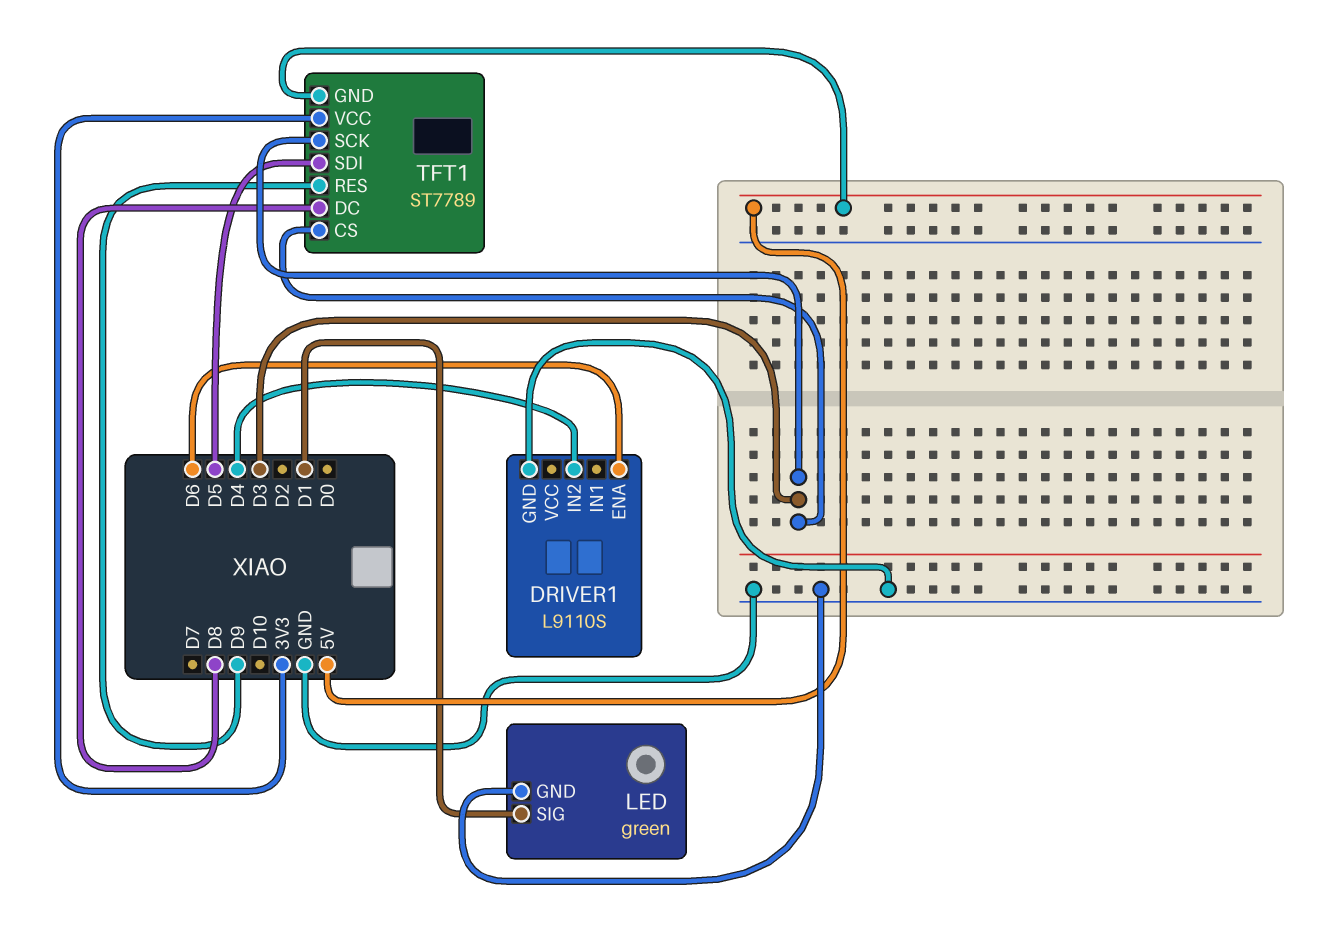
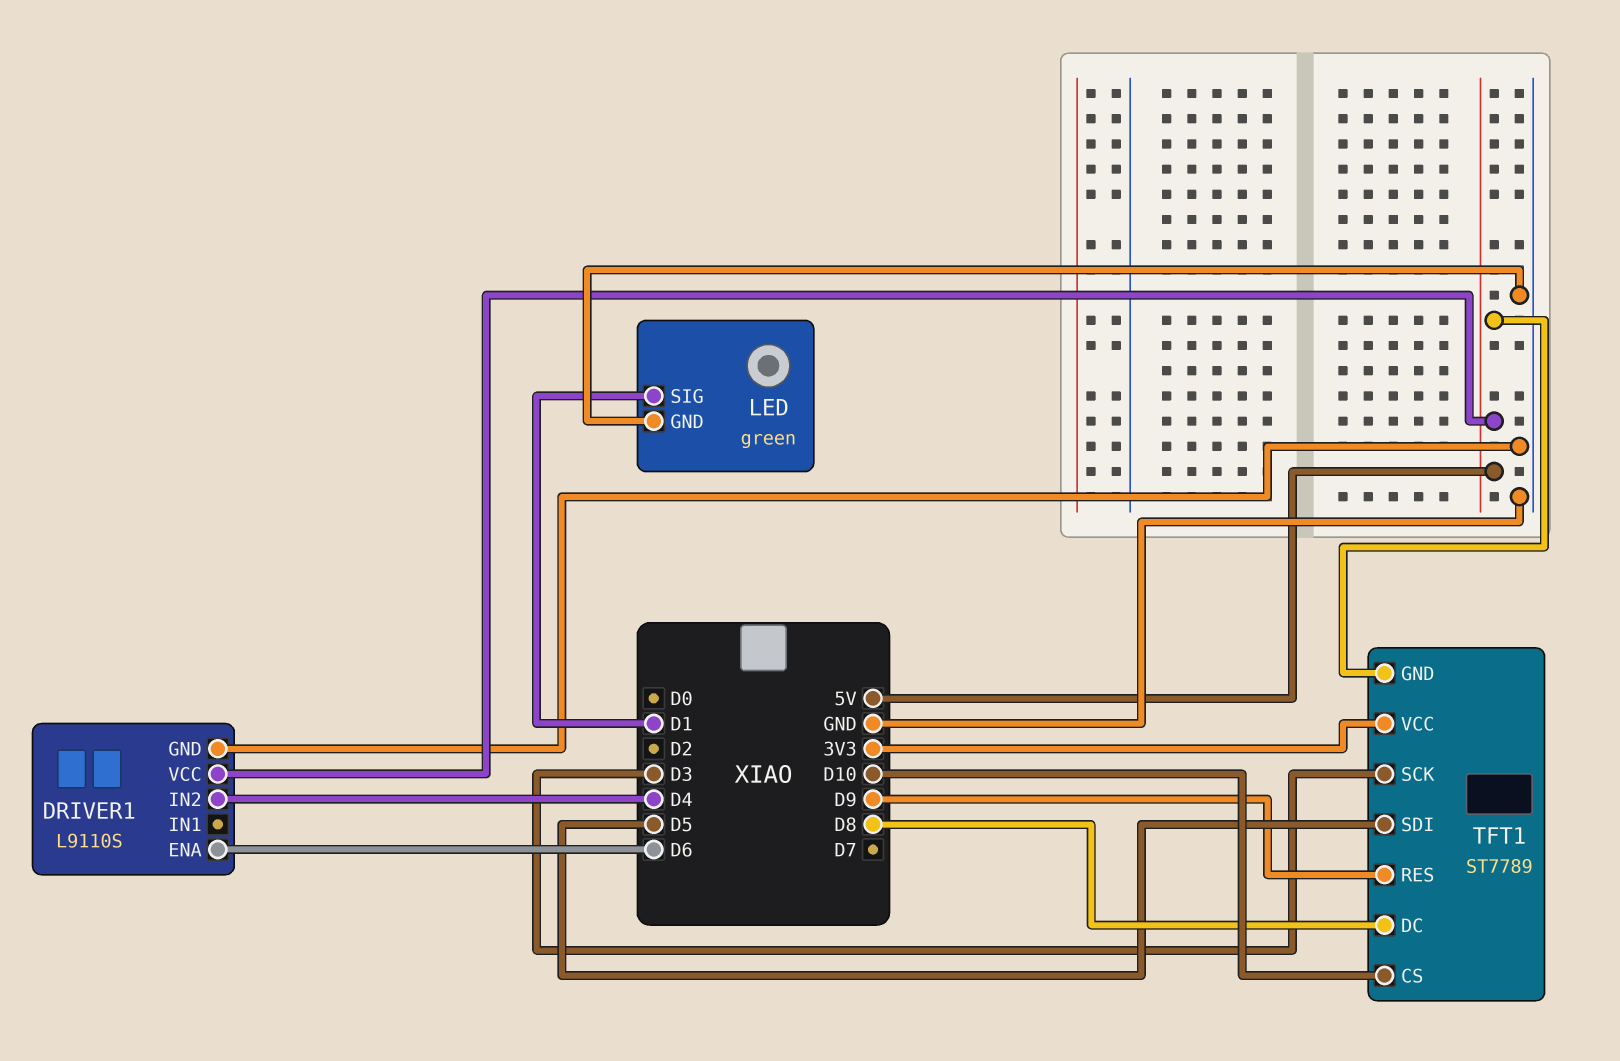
DRIVER1 pin VCC: none -> 5V
TFT1 pin CS: D3 -> D10

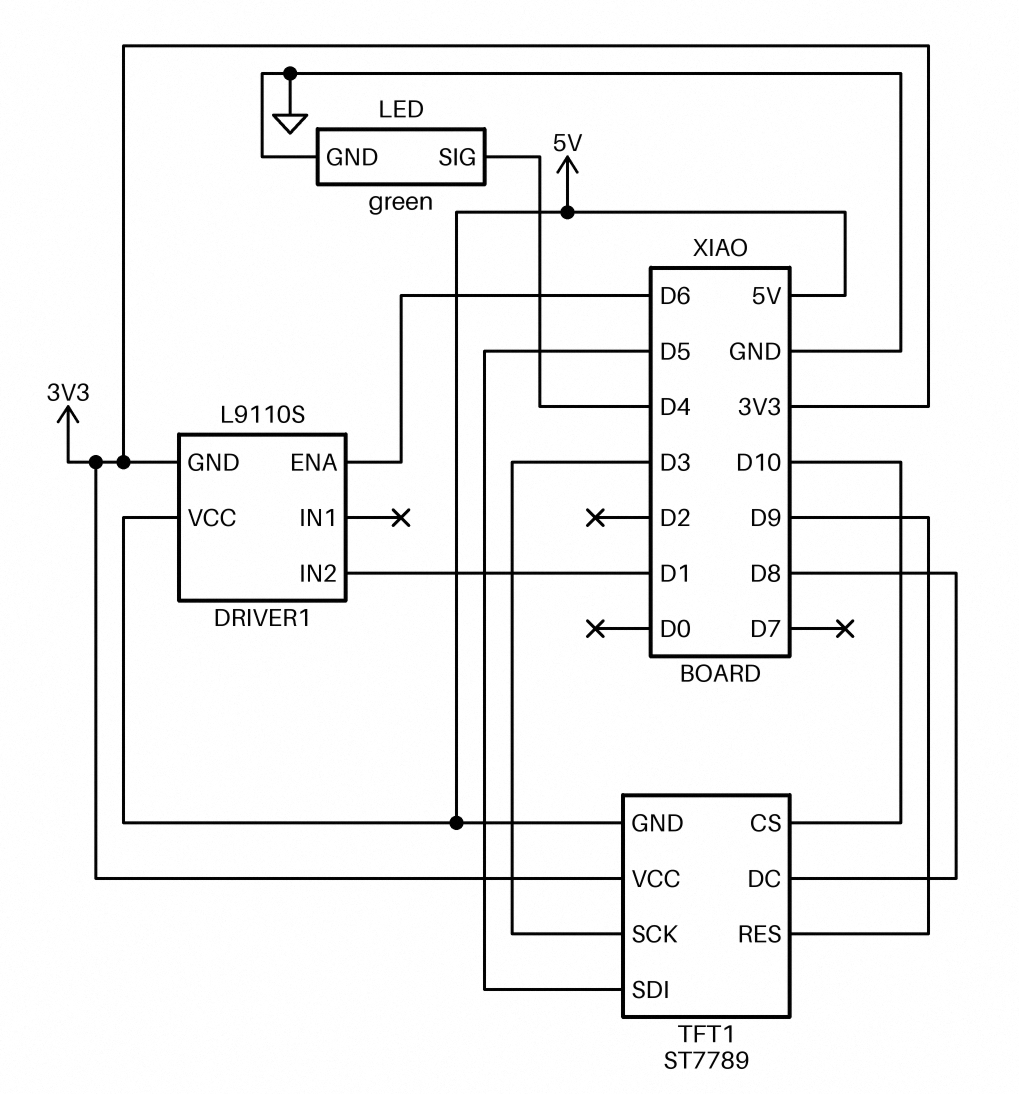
DRIVER1 pin GND: GND -> 3V3
DRIVER1 pin IN2: D4 -> D1
LED pin SIG: D1 -> D4

